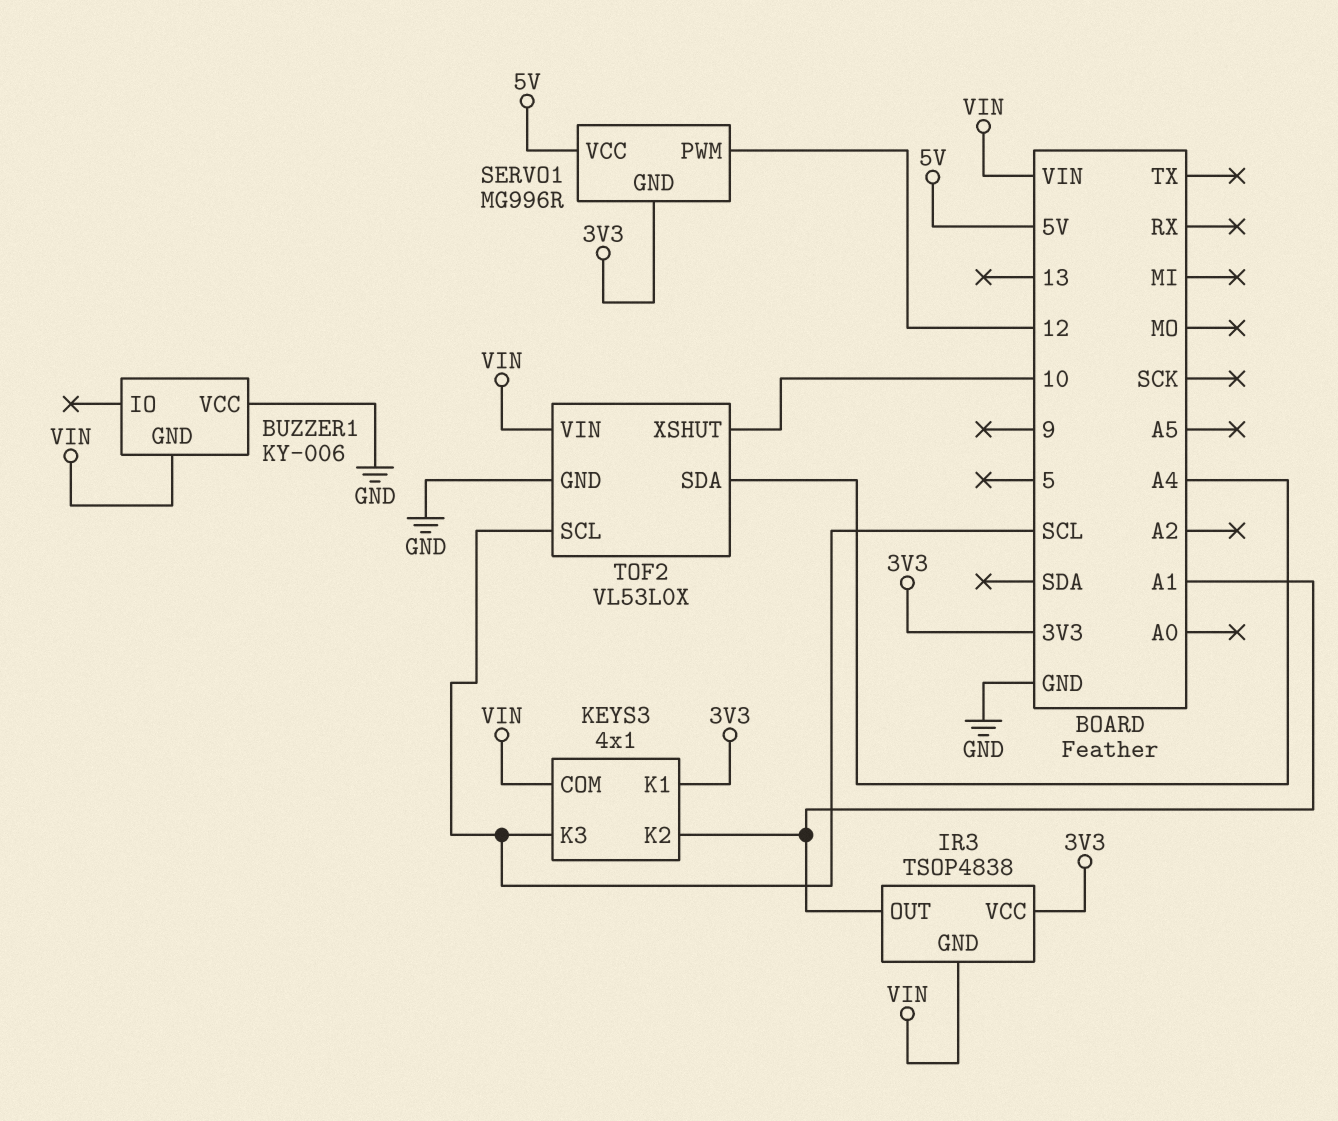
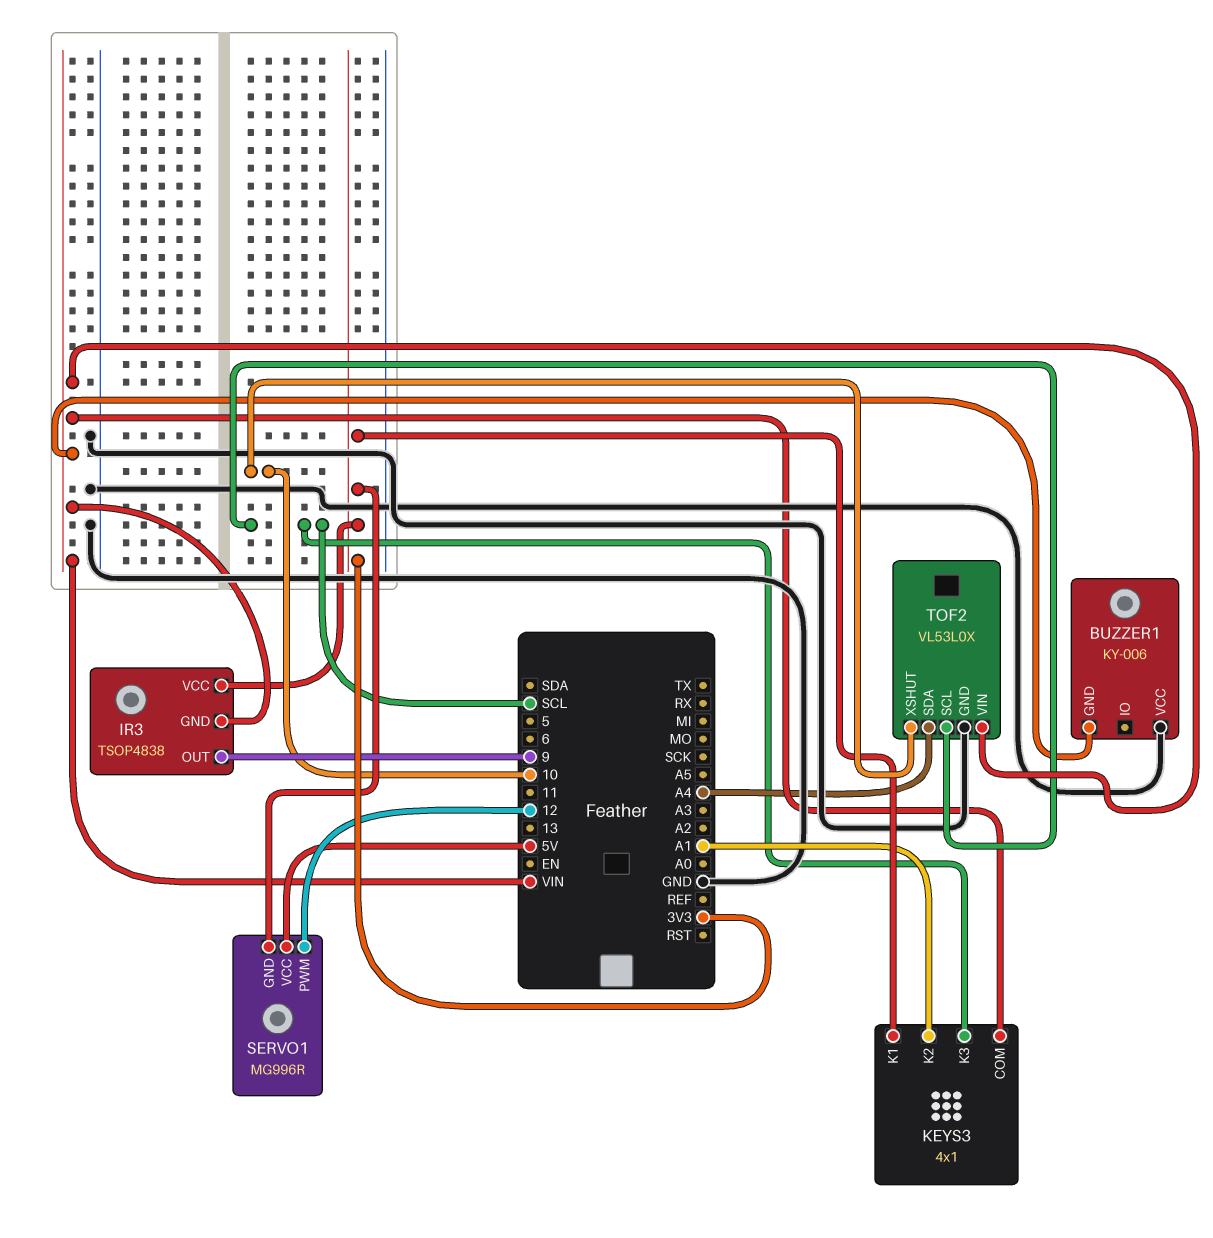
IR3 pin OUT: A1 -> 9

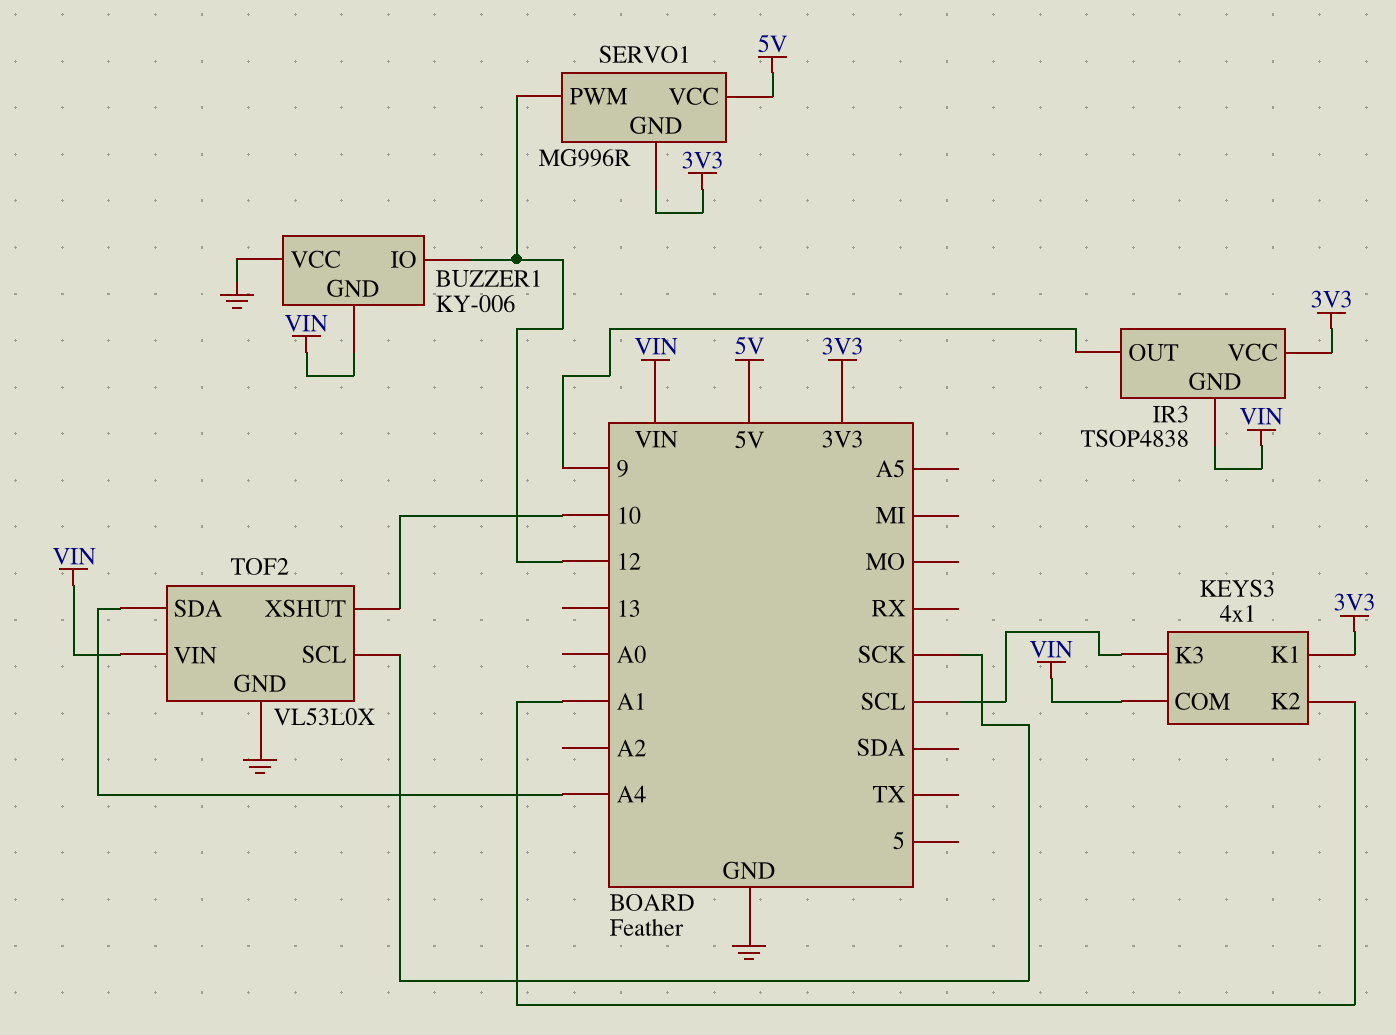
BUZZER1 pin IO: none -> 12
TOF2 pin SCL: SCL -> SCK

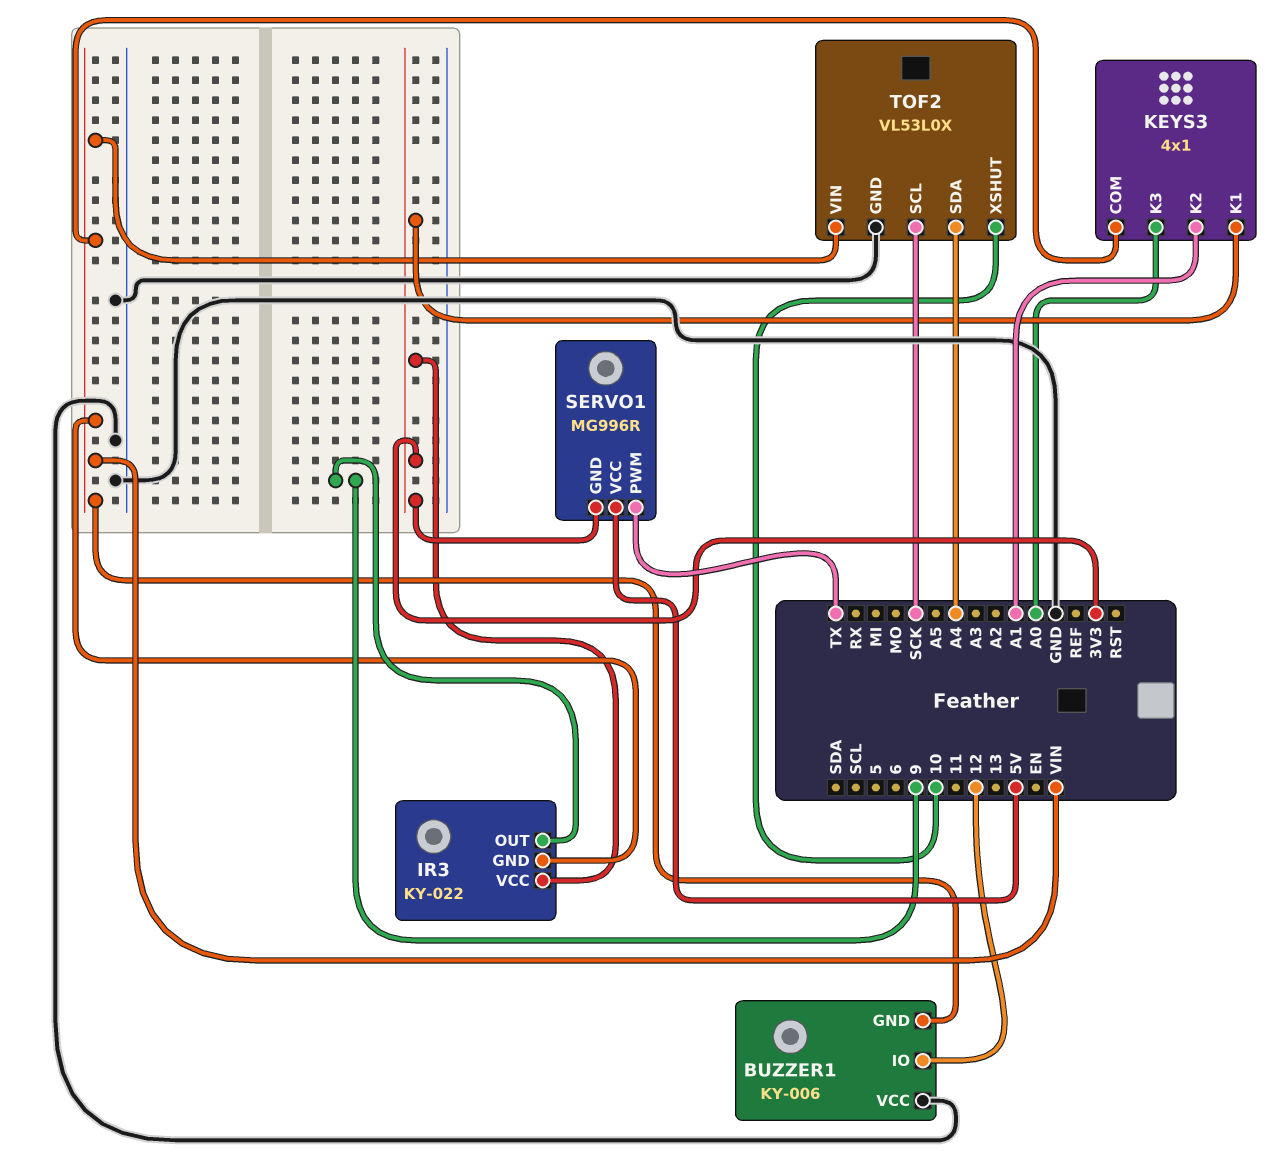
IR3: TSOP4838 -> KY-022
KEYS3 pin K3: SCL -> A0
SERVO1 pin PWM: 12 -> TX

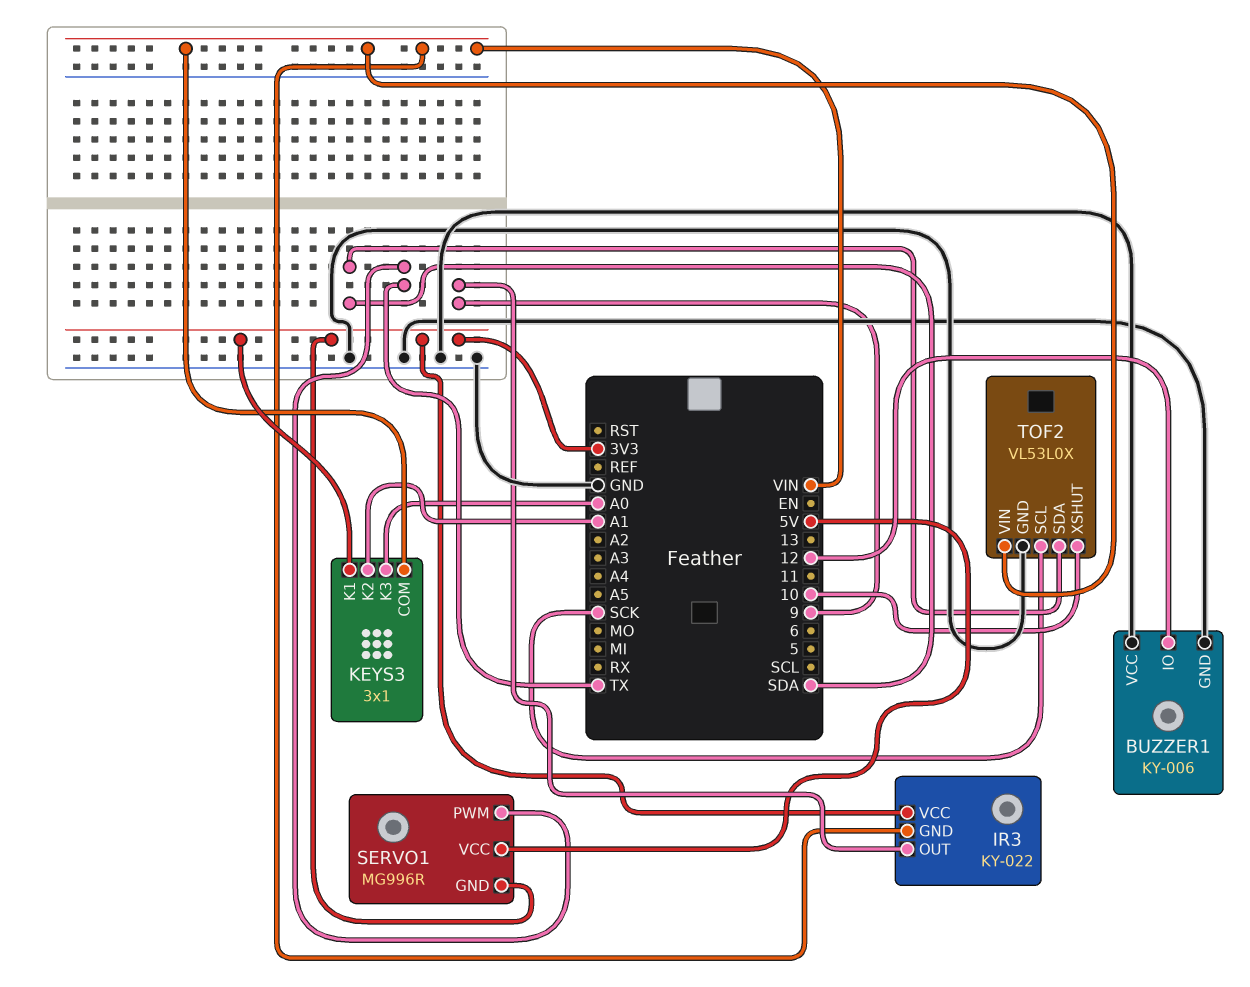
BUZZER1 pin GND: VIN -> GND
KEYS3: 4x1 -> 3x1
TOF2 pin SDA: A4 -> SDA

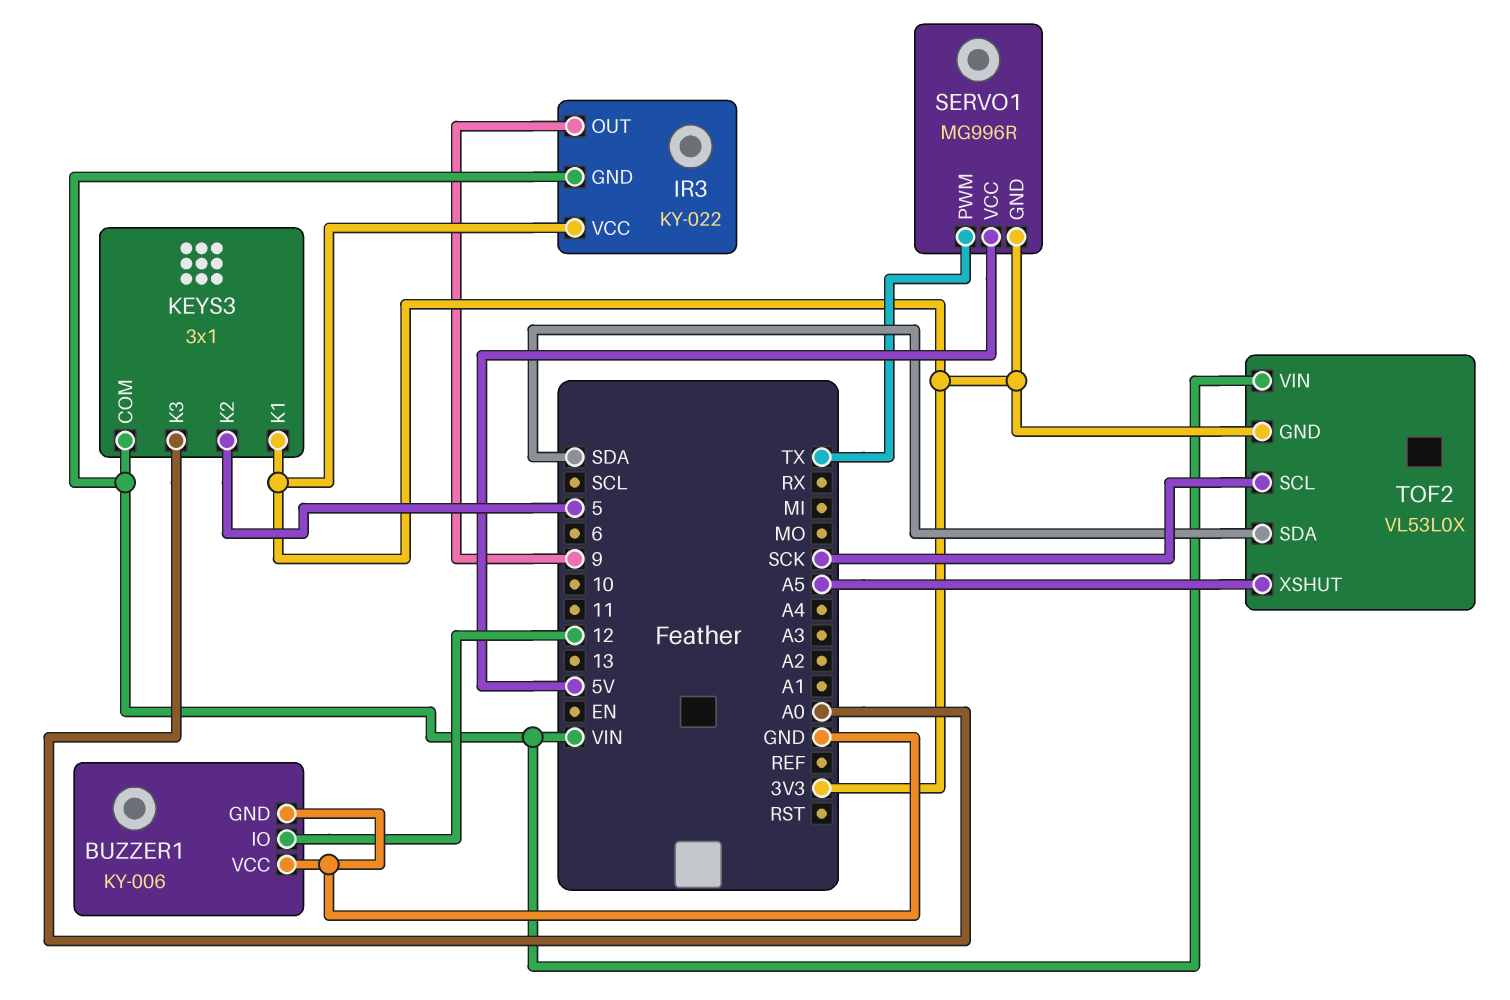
KEYS3 pin K2: A1 -> 5
TOF2 pin GND: GND -> 3V3
TOF2 pin XSHUT: 10 -> A5

